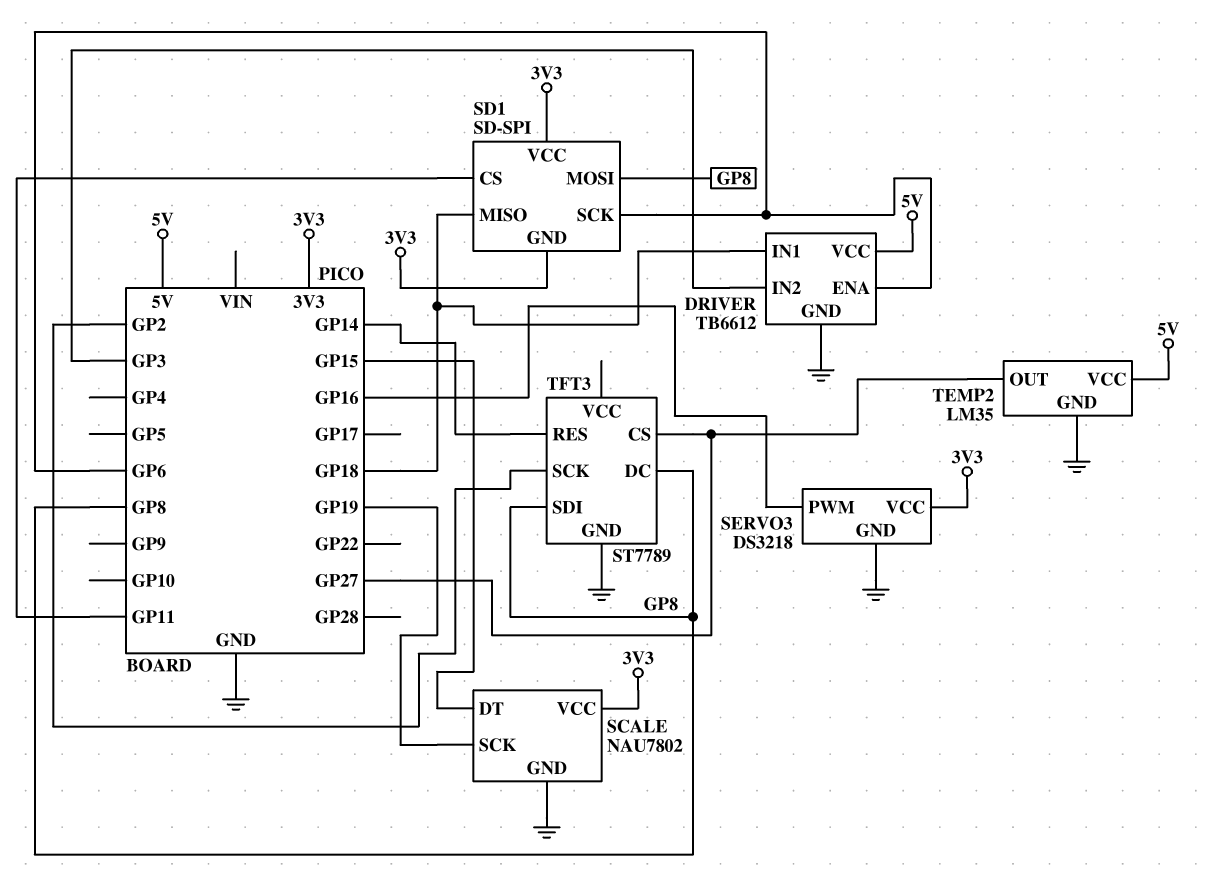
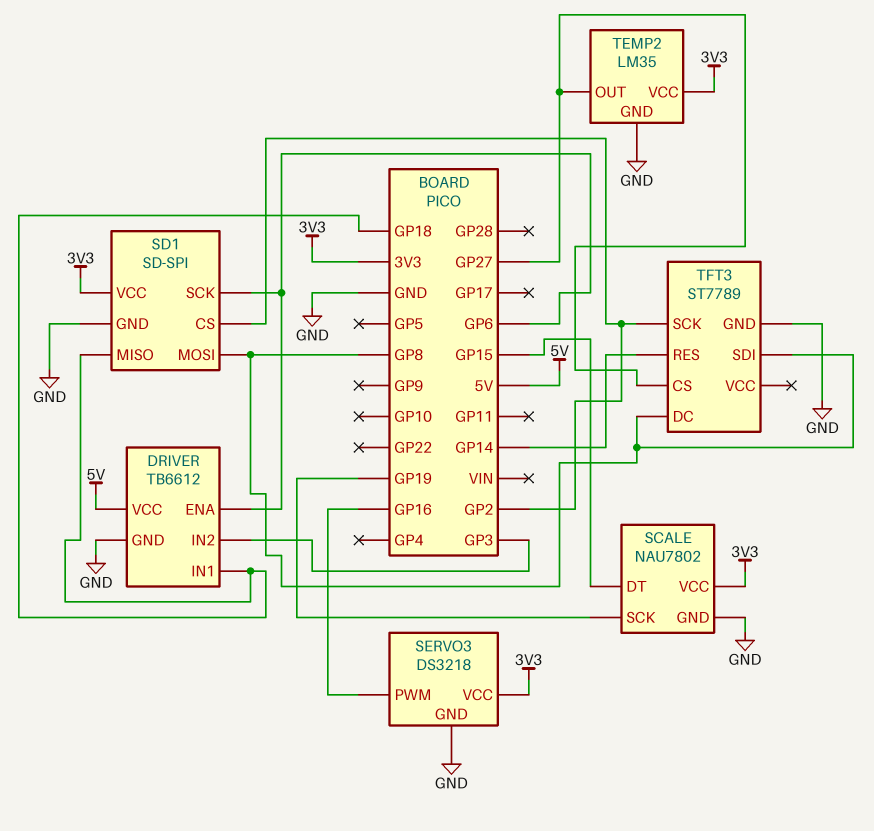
SD1 pin CS: GP11 -> GP2
SD1 pin GND: 3V3 -> GND
TEMP2 pin VCC: 5V -> 3V3

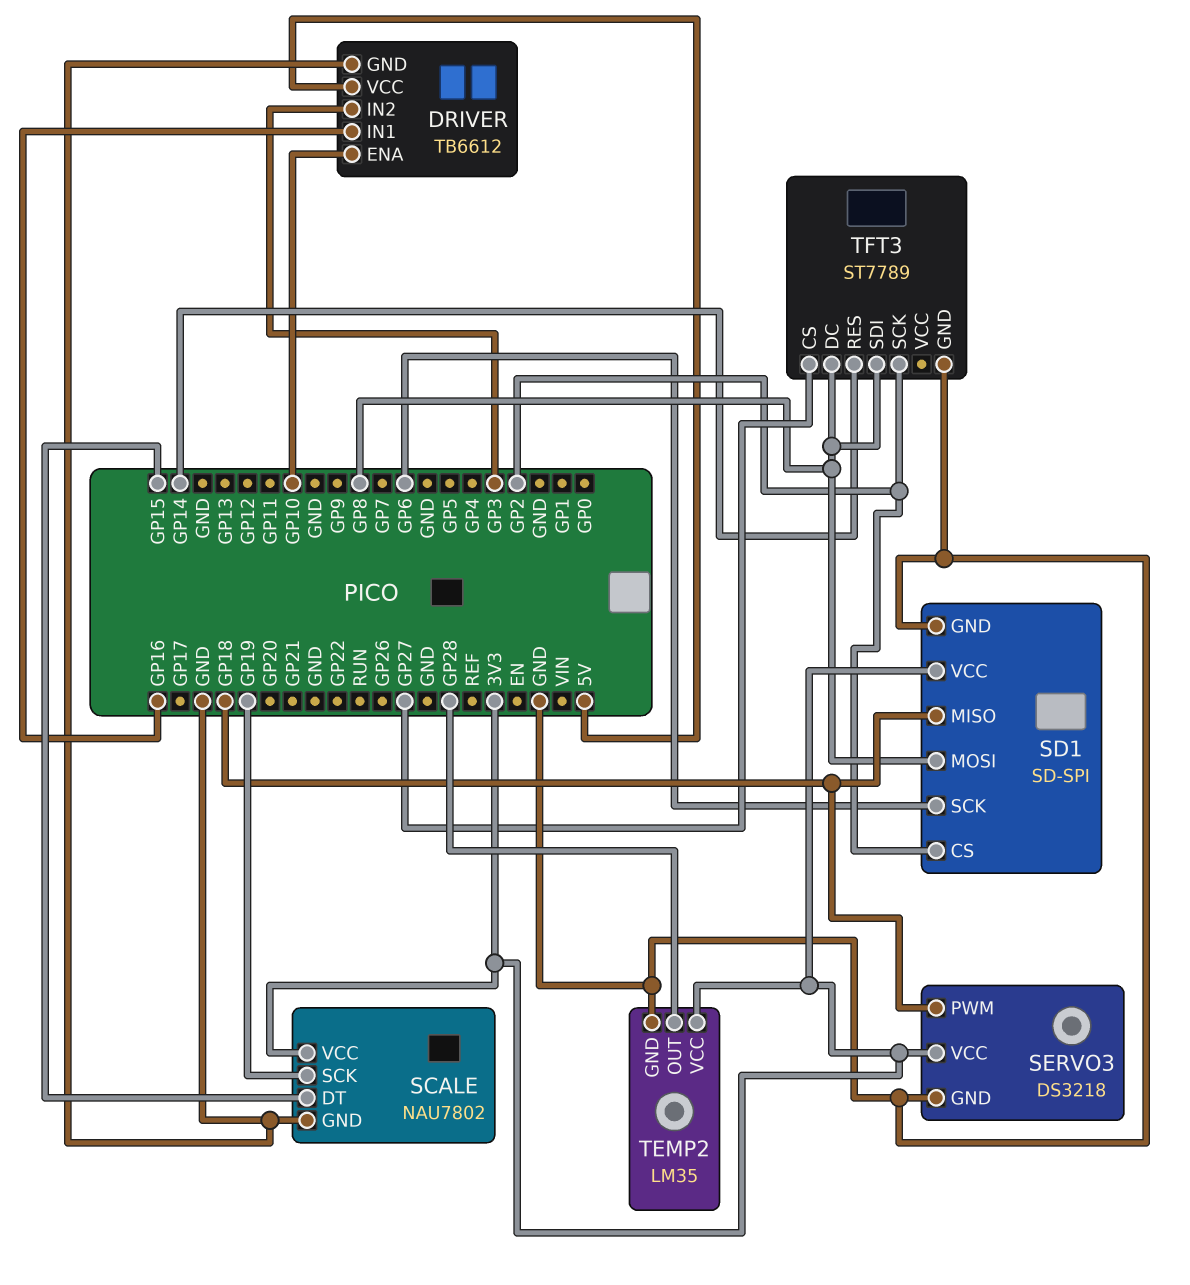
DRIVER pin ENA: GP6 -> GP10
DRIVER pin IN1: GP18 -> GP16
SERVO3 pin PWM: GP16 -> GP18
TEMP2 pin OUT: GP27 -> GP28

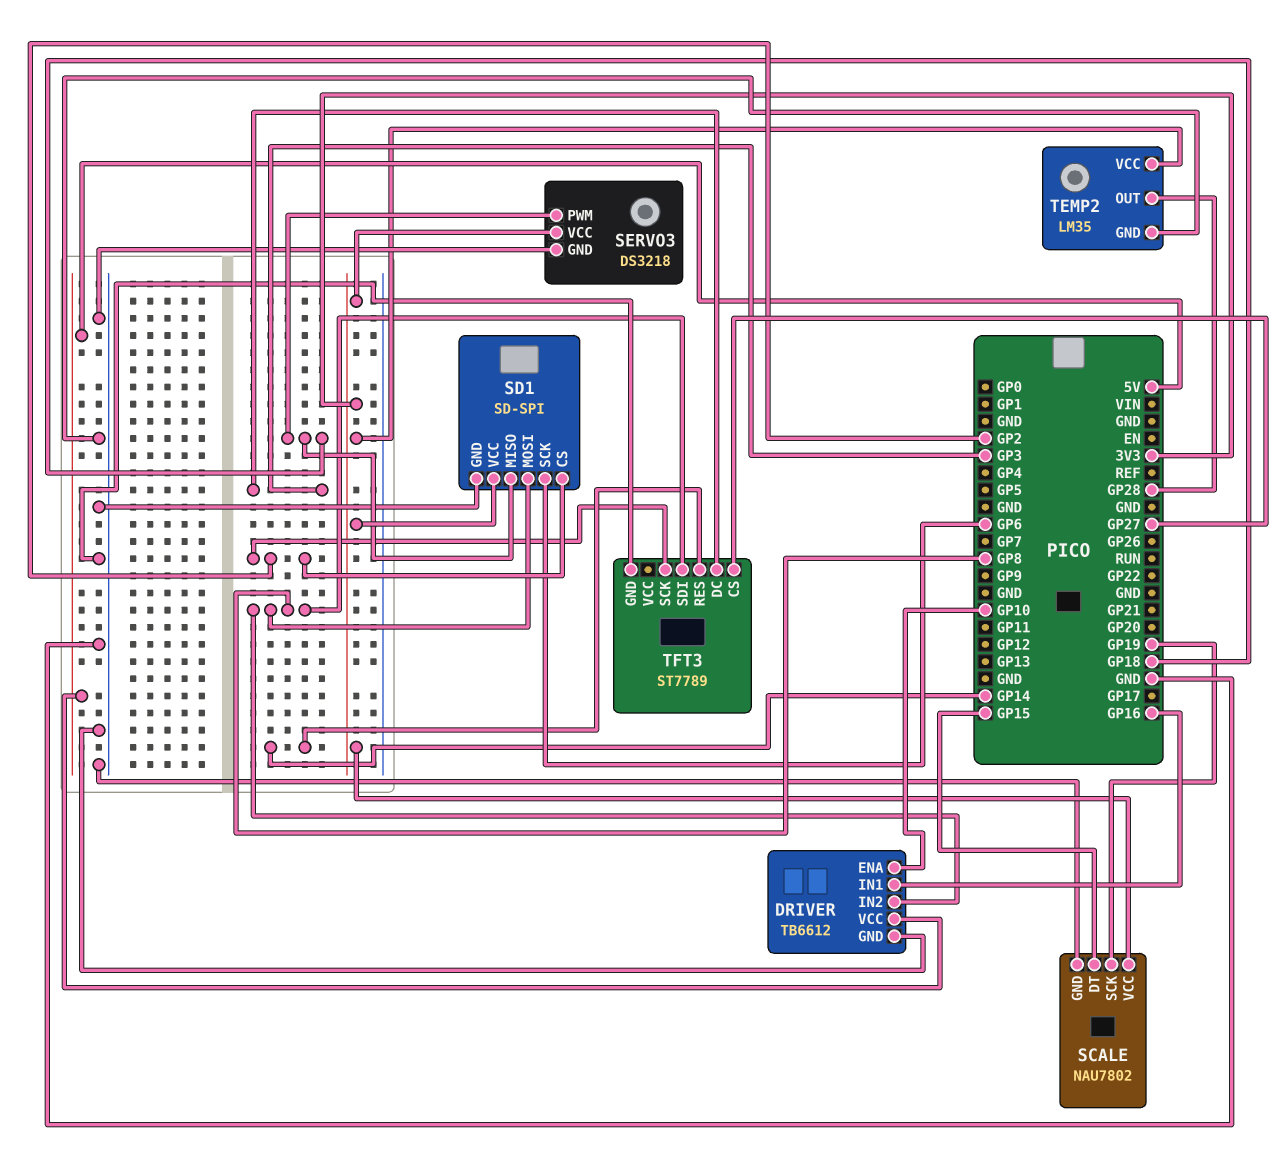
DRIVER pin IN2: GP3 -> GP8
TFT3 pin DC: GP8 -> GP3

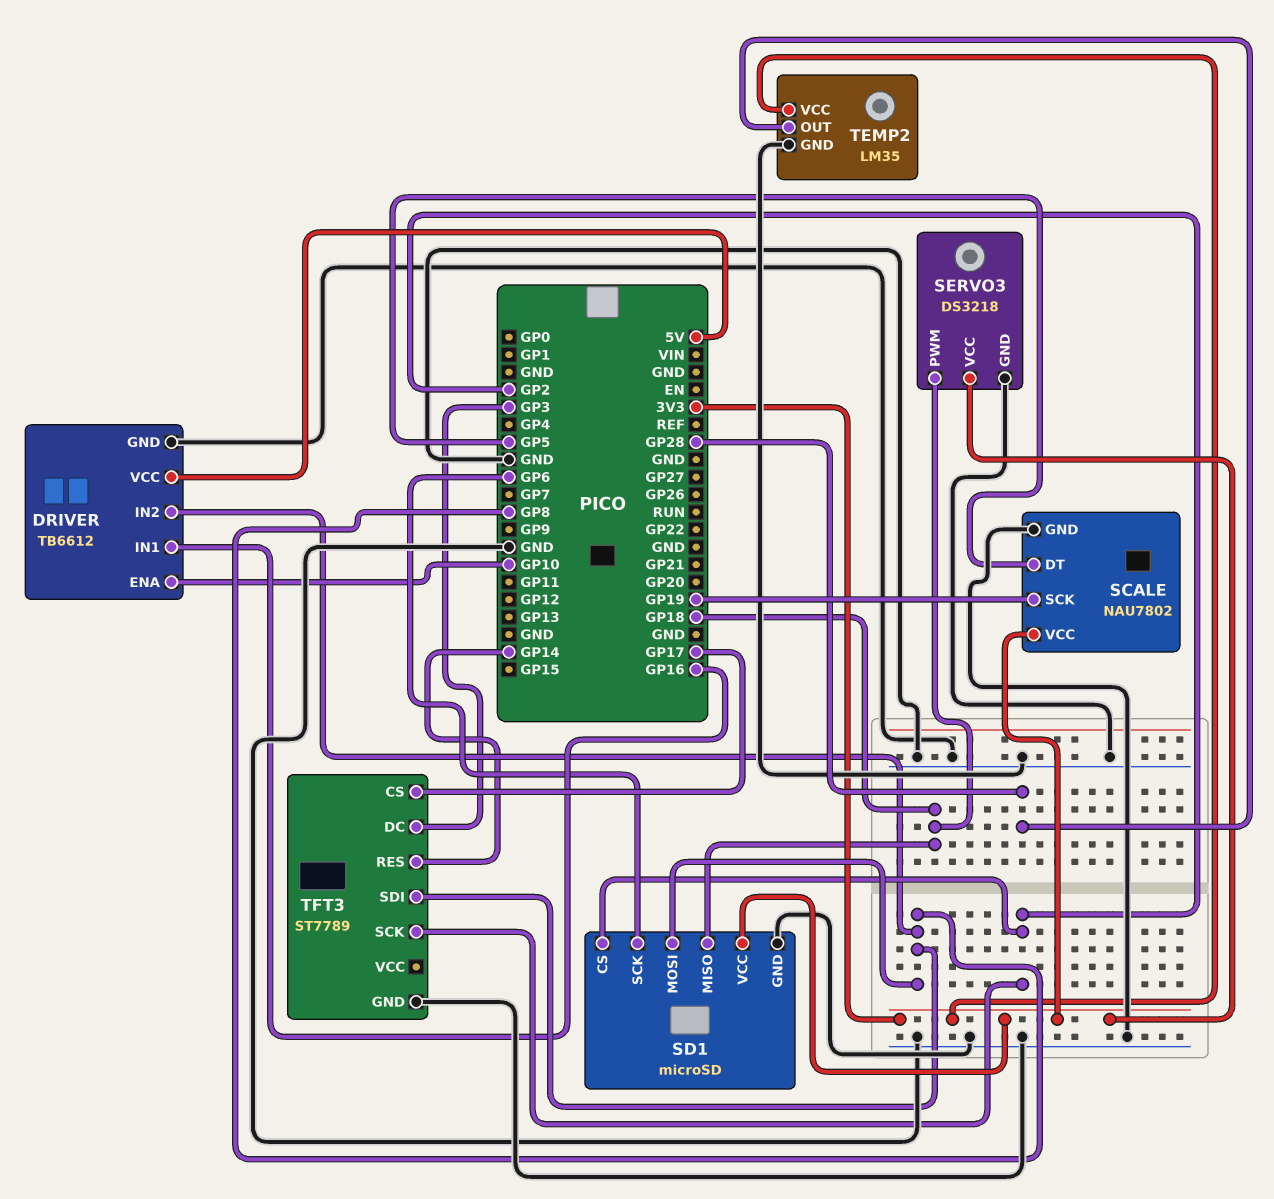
SCALE pin DT: GP15 -> GP5
SD1: SD-SPI -> microSD
TFT3 pin CS: GP27 -> GP17

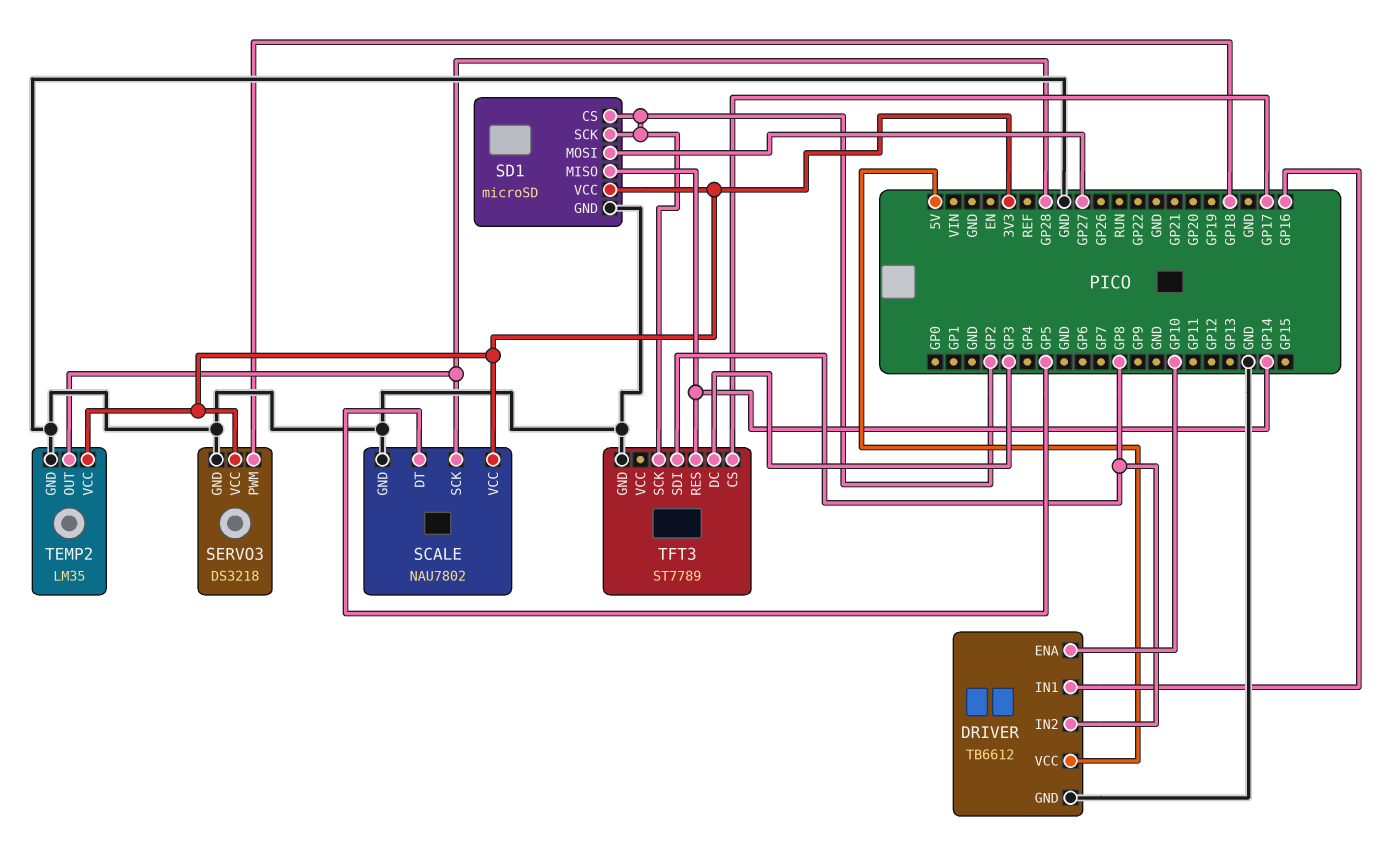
SCALE pin SCK: GP19 -> GP28
SD1 pin MISO: GP18 -> GP14
SD1 pin MOSI: GP8 -> GP27
SD1 pin SCK: GP6 -> GP2

